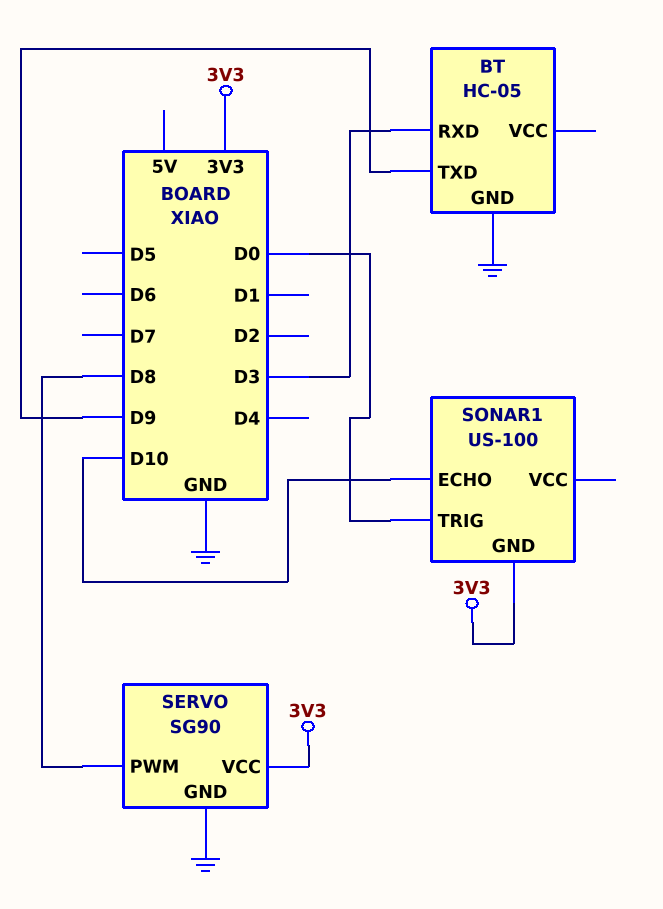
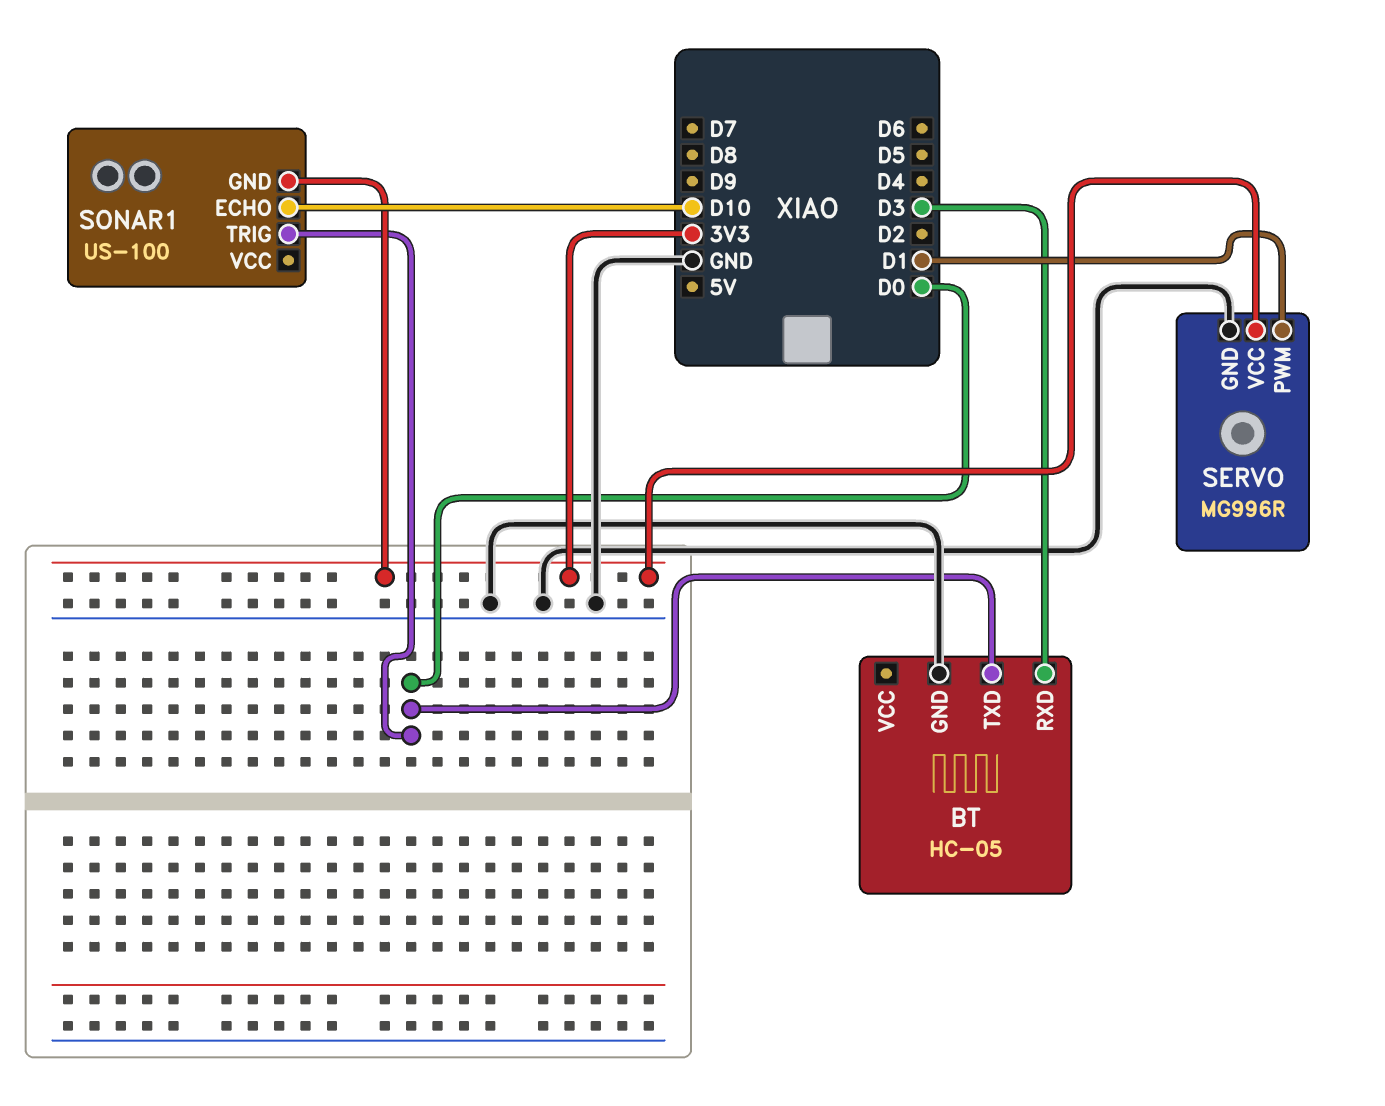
BT pin TXD: D9 -> D0
SERVO: SG90 -> MG996R
SERVO pin PWM: D8 -> D1

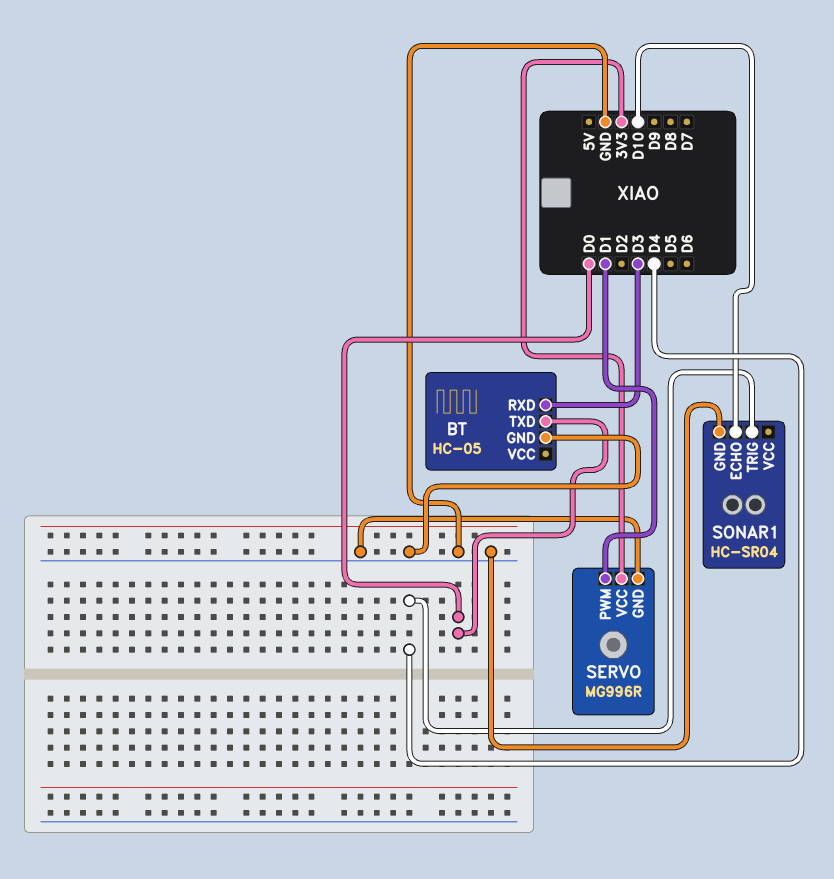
SONAR1: US-100 -> HC-SR04
SONAR1 pin GND: 3V3 -> GND
SONAR1 pin TRIG: D0 -> D4

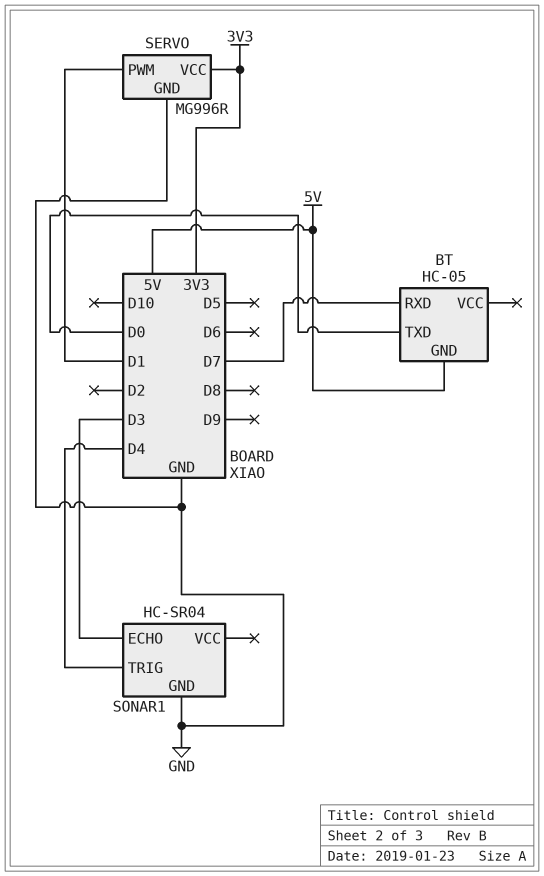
BT pin GND: GND -> 5V
BT pin RXD: D3 -> D7
SONAR1 pin ECHO: D10 -> D3

